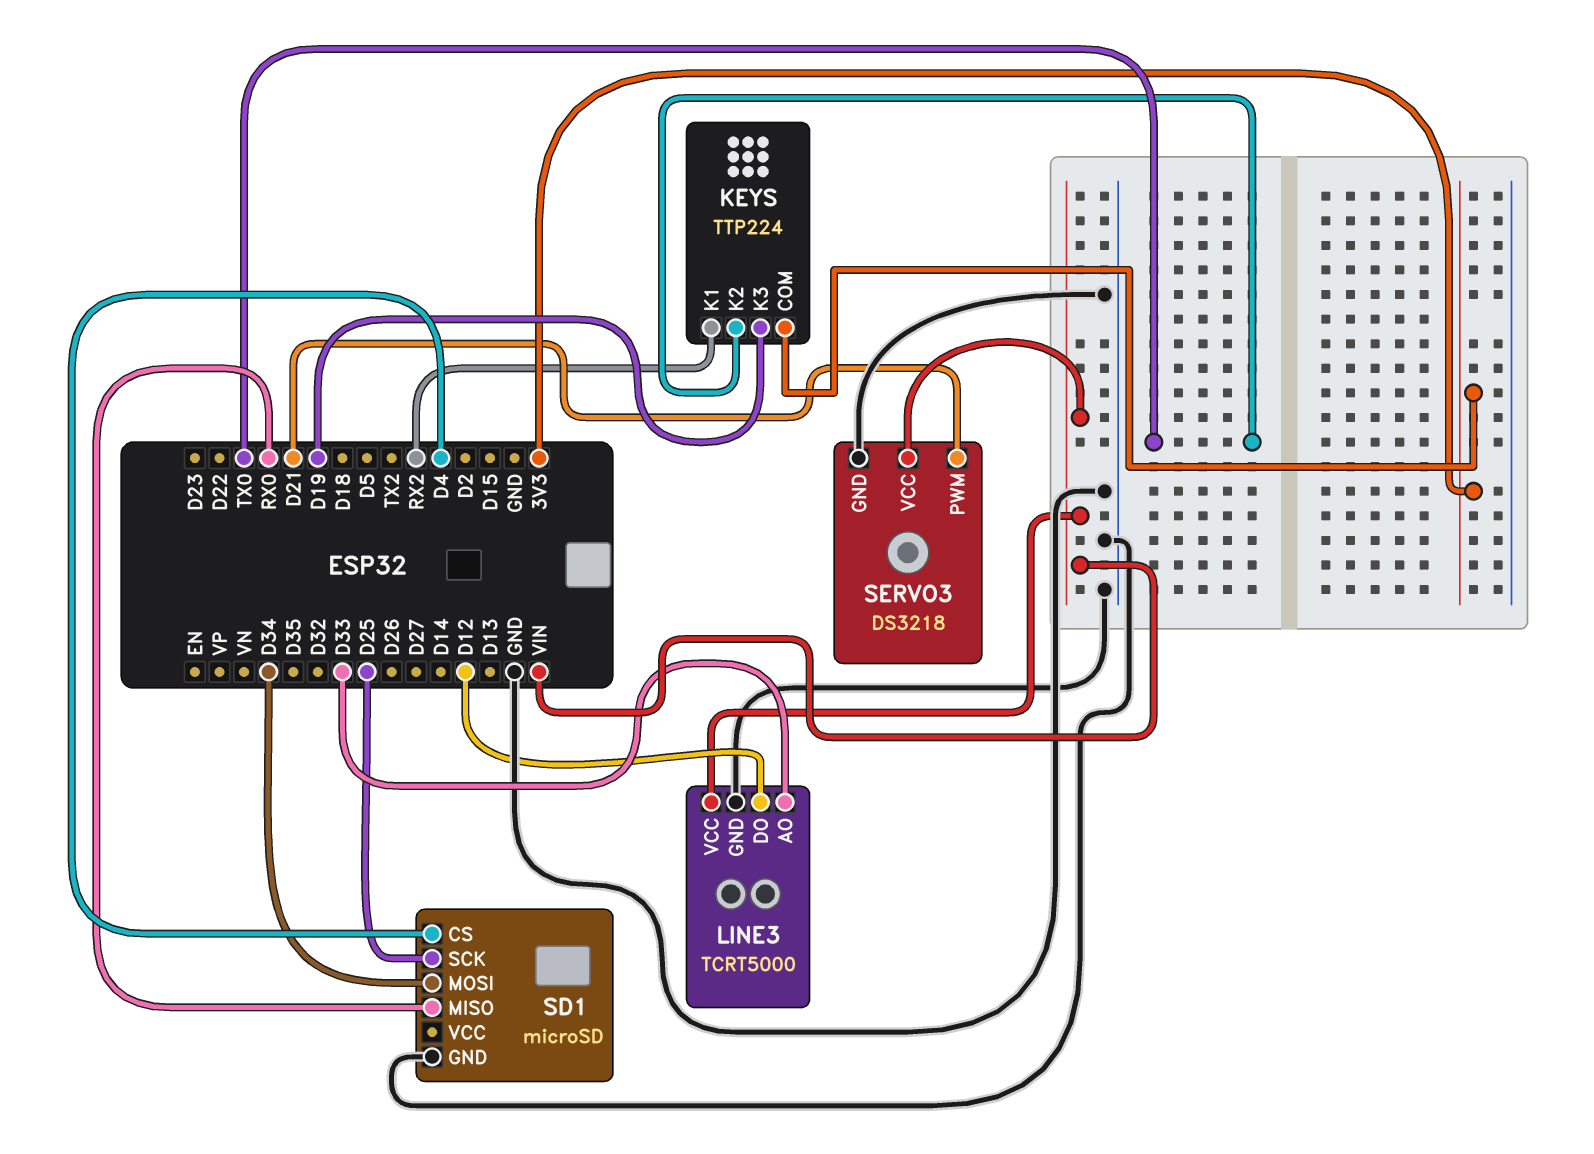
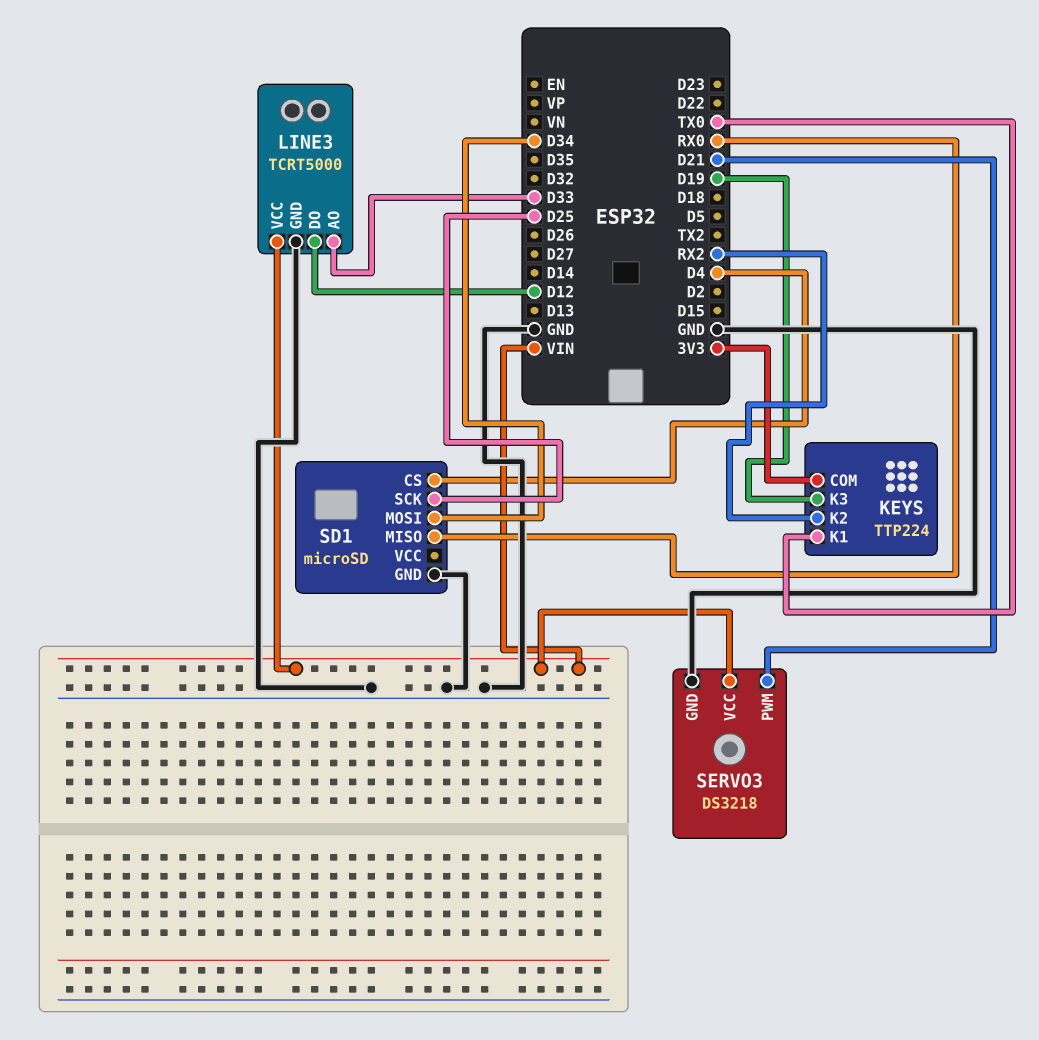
KEYS pin K1: RX2 -> TX0
KEYS pin K2: TX0 -> RX2

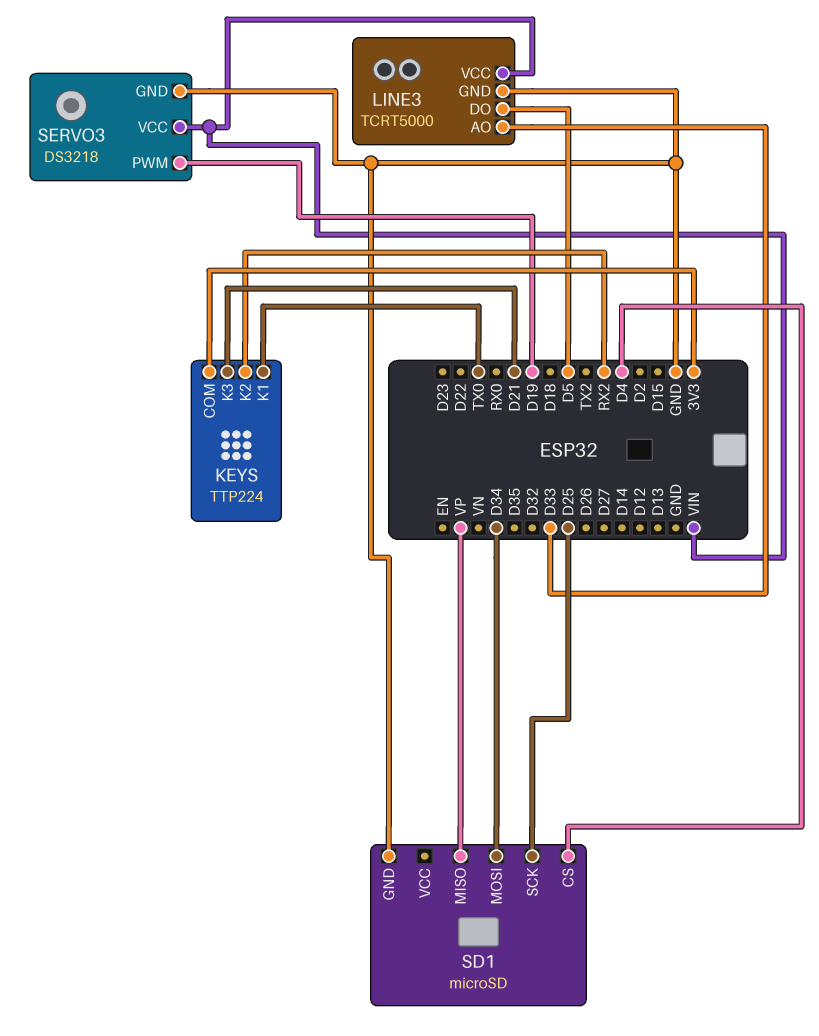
KEYS pin K3: D19 -> D21
LINE3 pin DO: D12 -> D5
SD1 pin MISO: RX0 -> VP
SERVO3 pin PWM: D21 -> D19

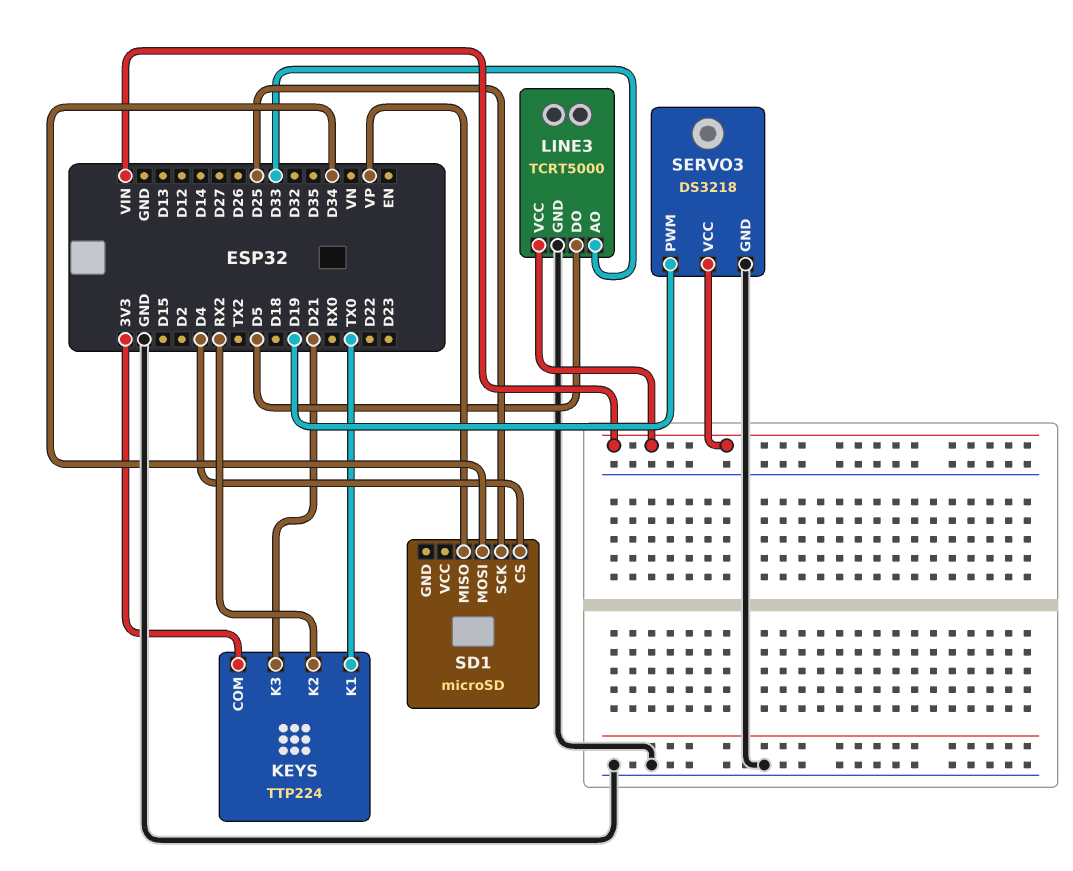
SD1 pin GND: GND -> none

